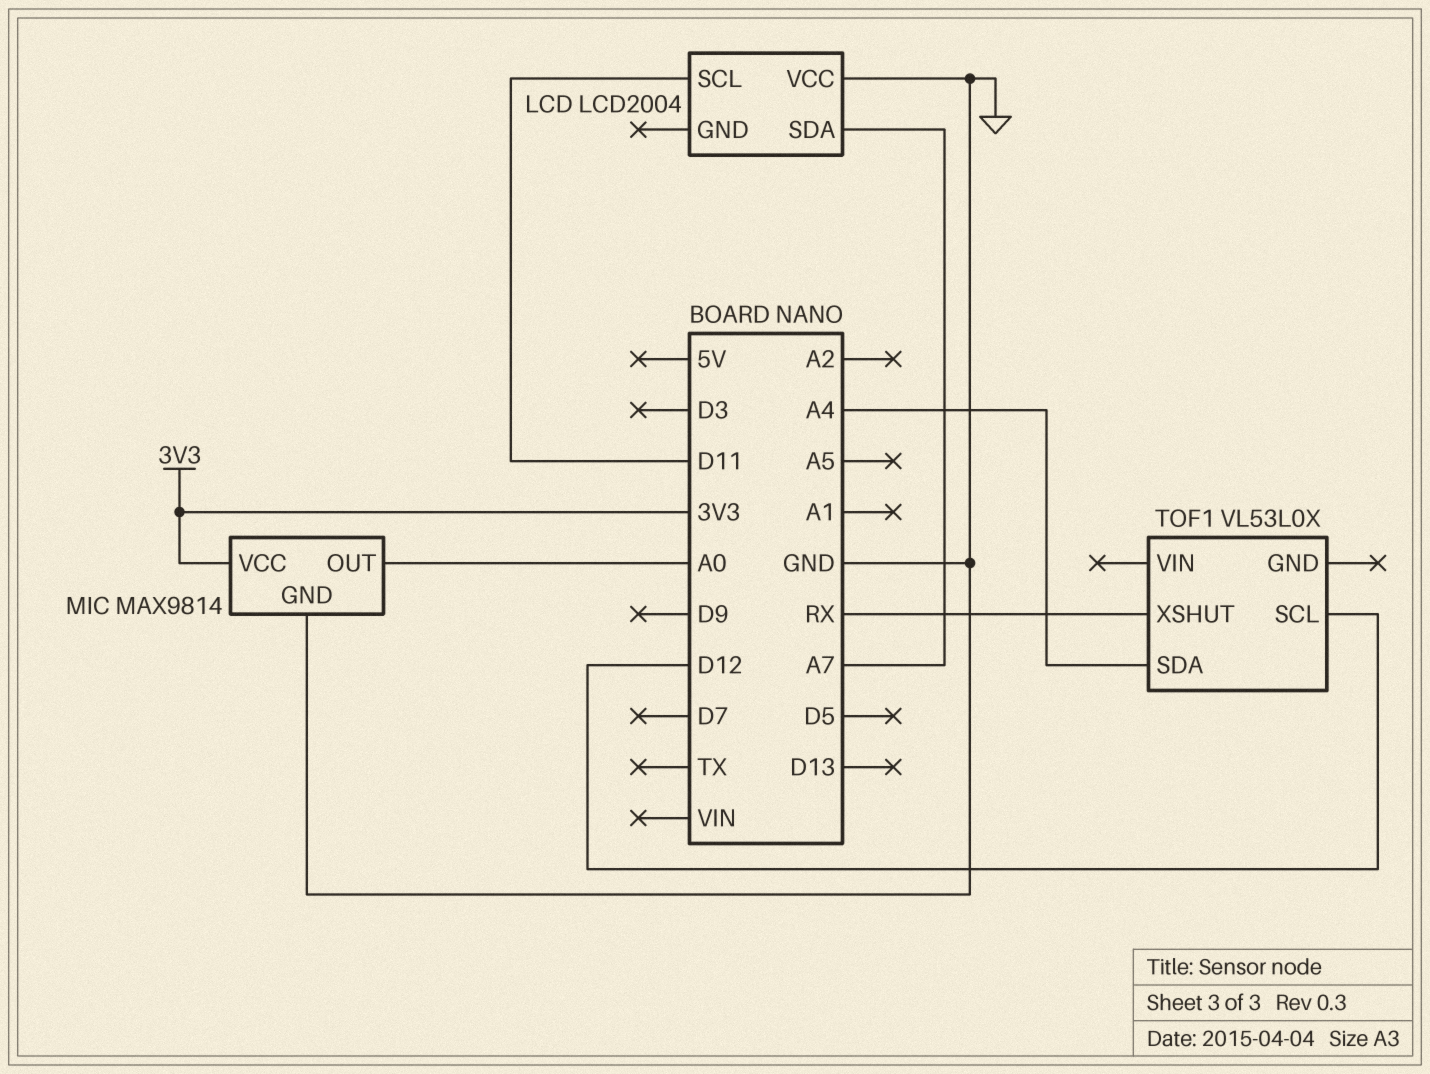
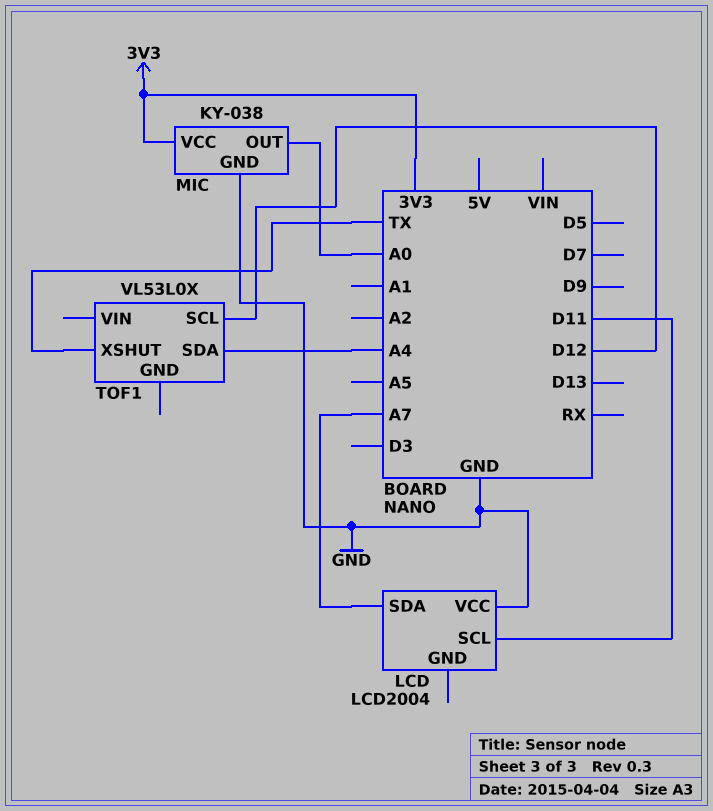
MIC: MAX9814 -> KY-038
TOF1 pin XSHUT: RX -> TX

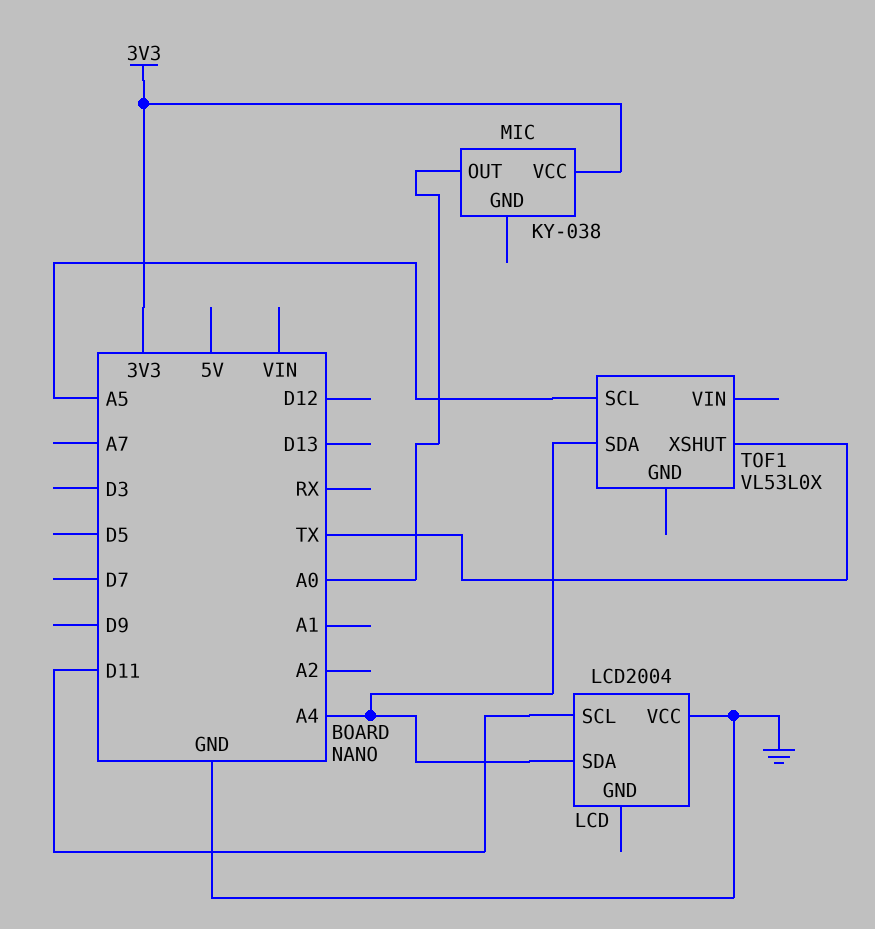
LCD pin SDA: A7 -> A4
MIC pin GND: GND -> none
TOF1 pin SCL: D12 -> A5

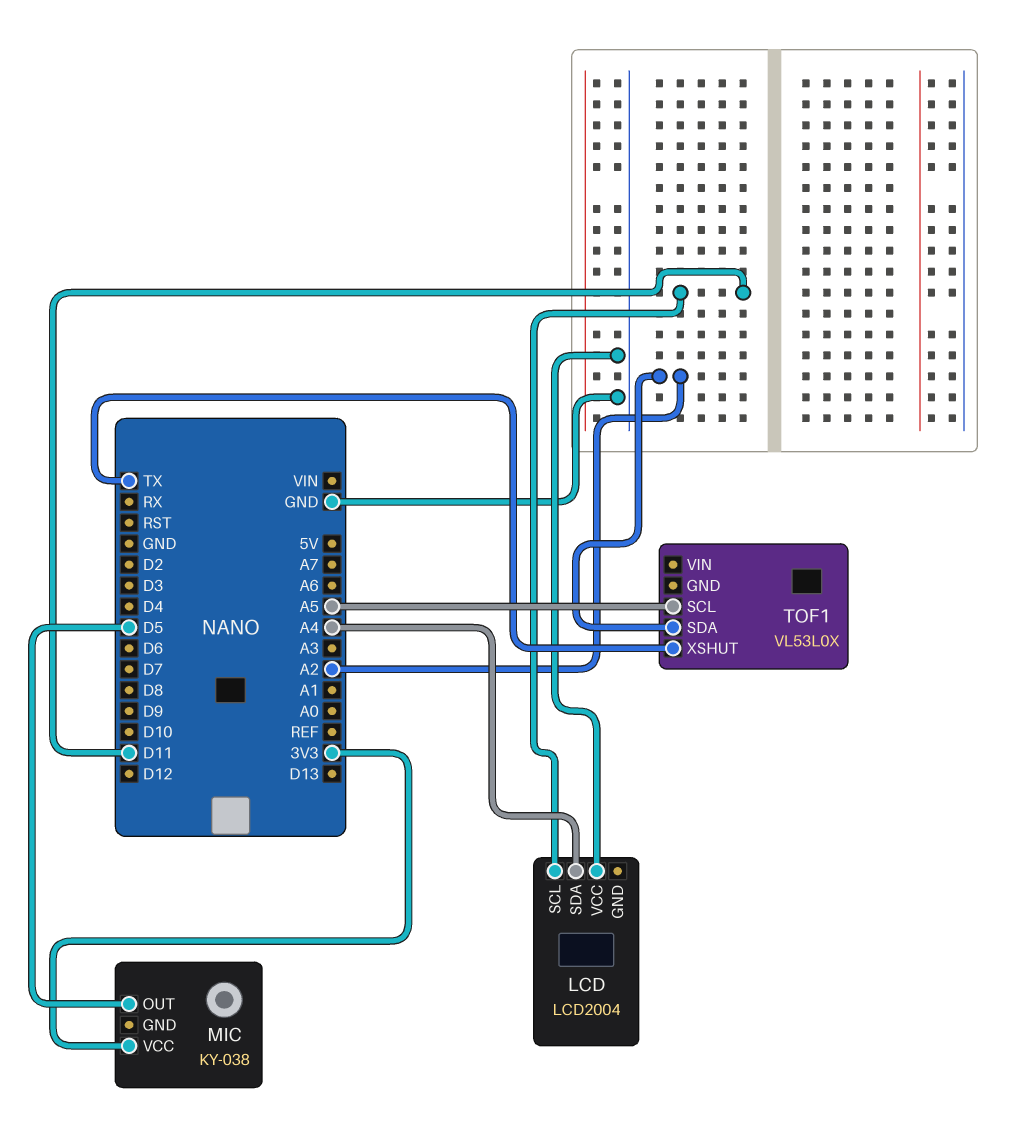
MIC pin OUT: A0 -> D5
TOF1 pin SDA: A4 -> A2

